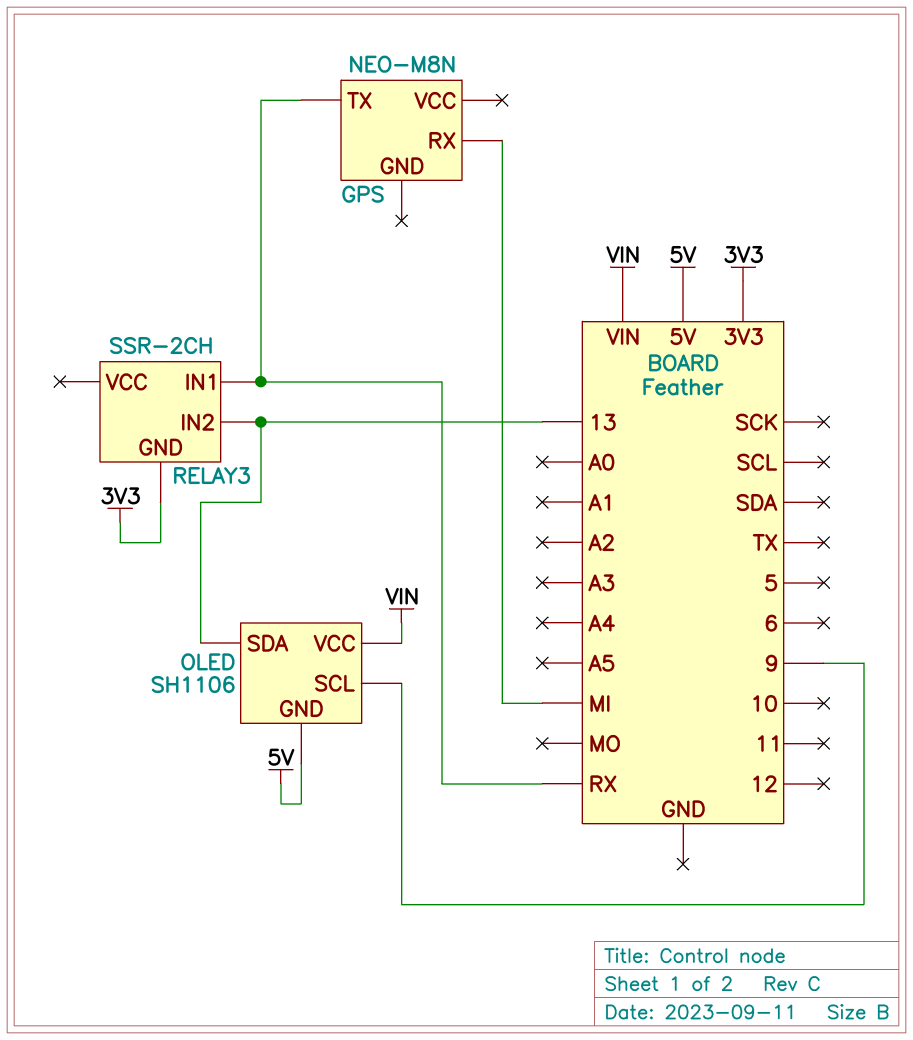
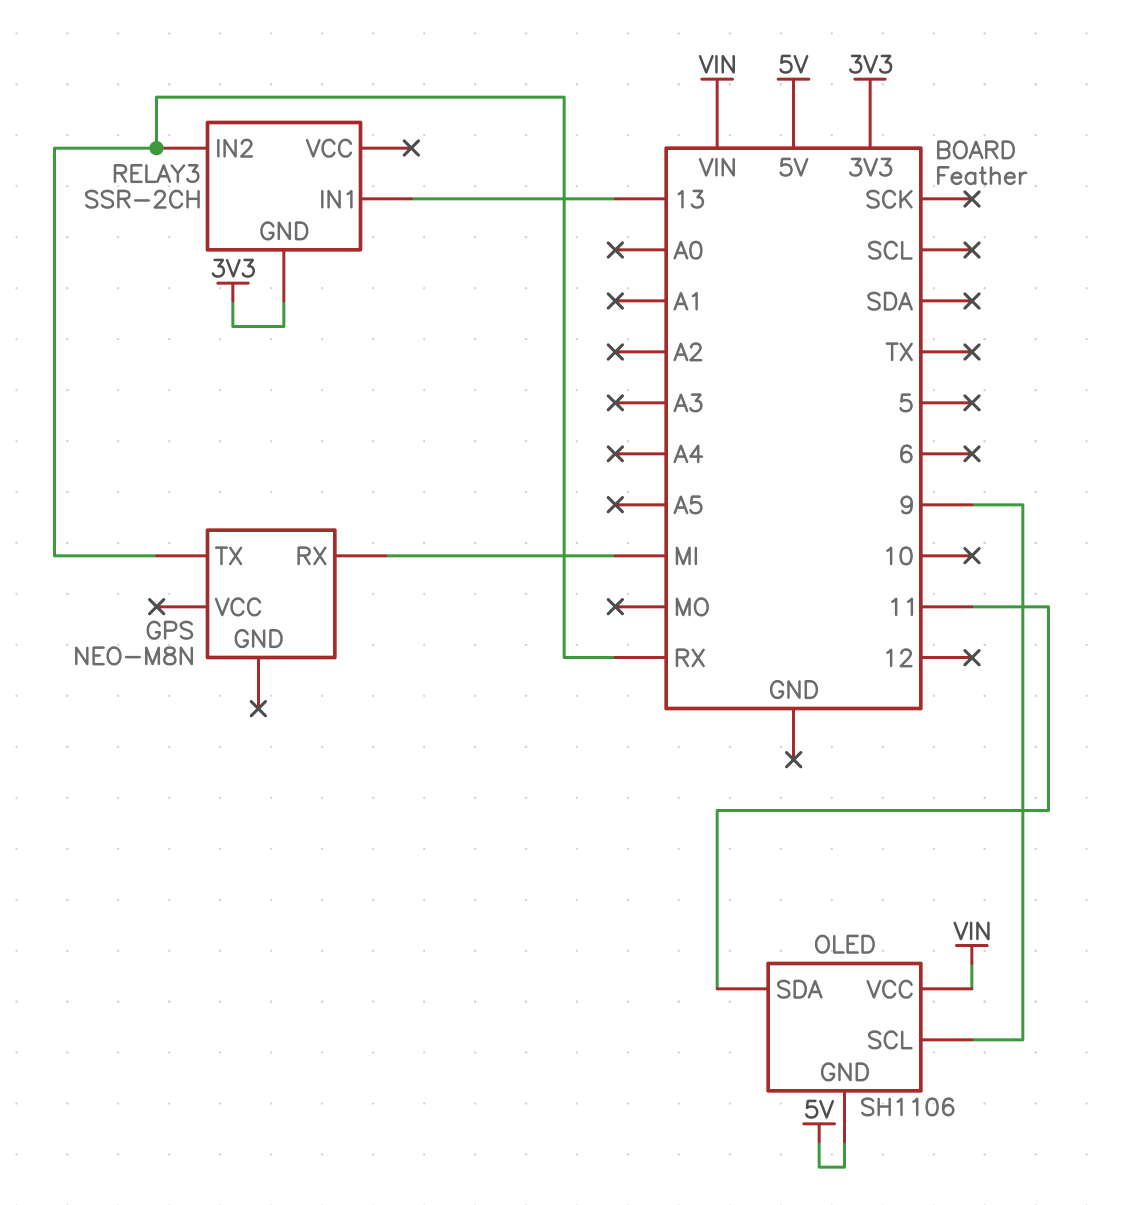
OLED pin SDA: 13 -> 11
RELAY3 pin IN1: RX -> 13
RELAY3 pin IN2: 13 -> RX

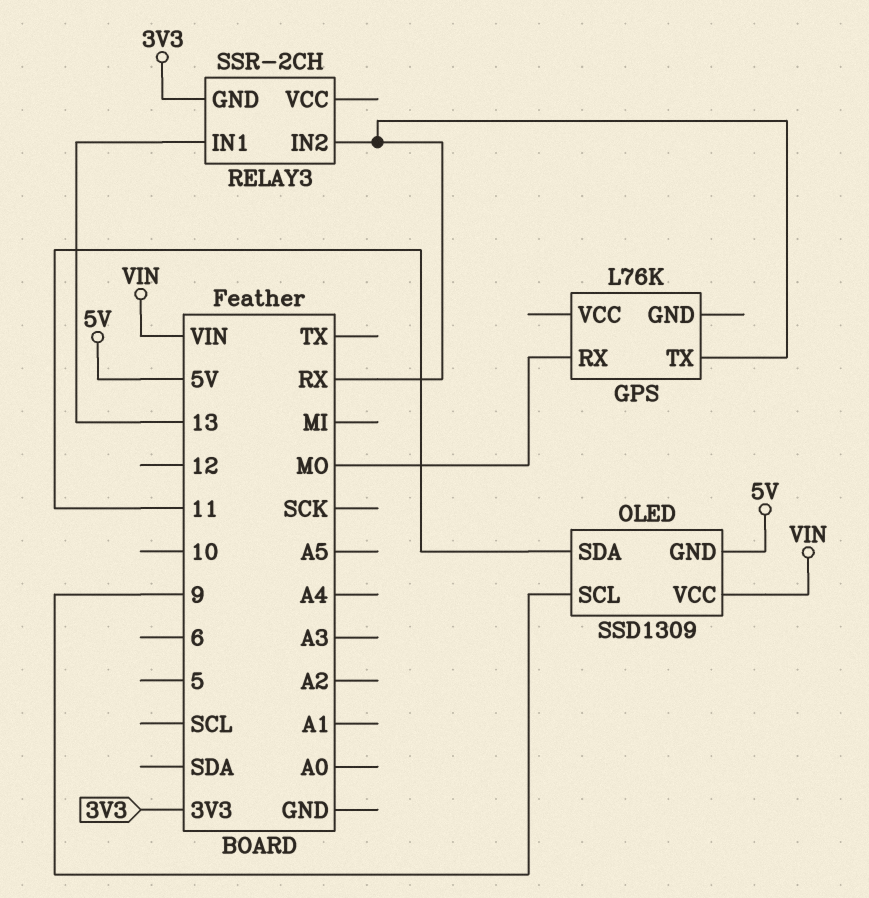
GPS: NEO-M8N -> L76K
GPS pin RX: MI -> MO
OLED: SH1106 -> SSD1309

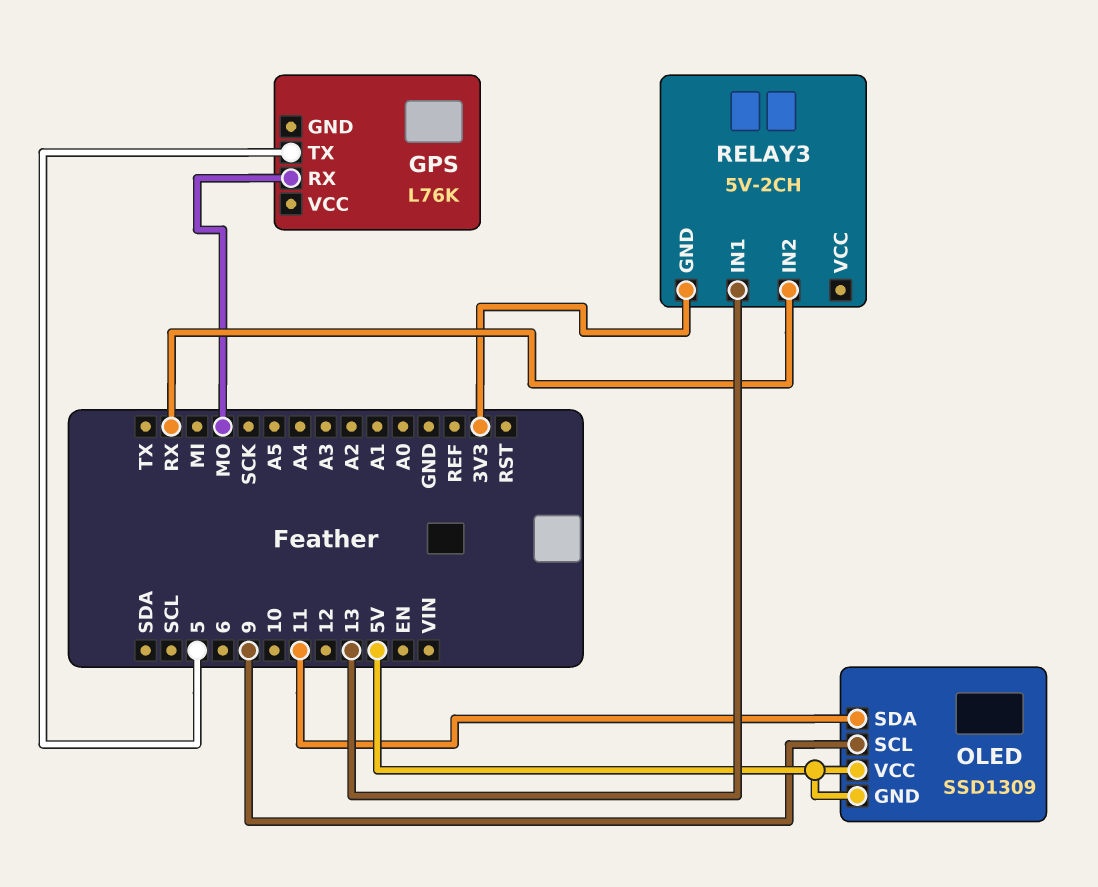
GPS pin TX: RX -> 5
OLED pin VCC: VIN -> 5V
RELAY3: SSR-2CH -> 5V-2CH

